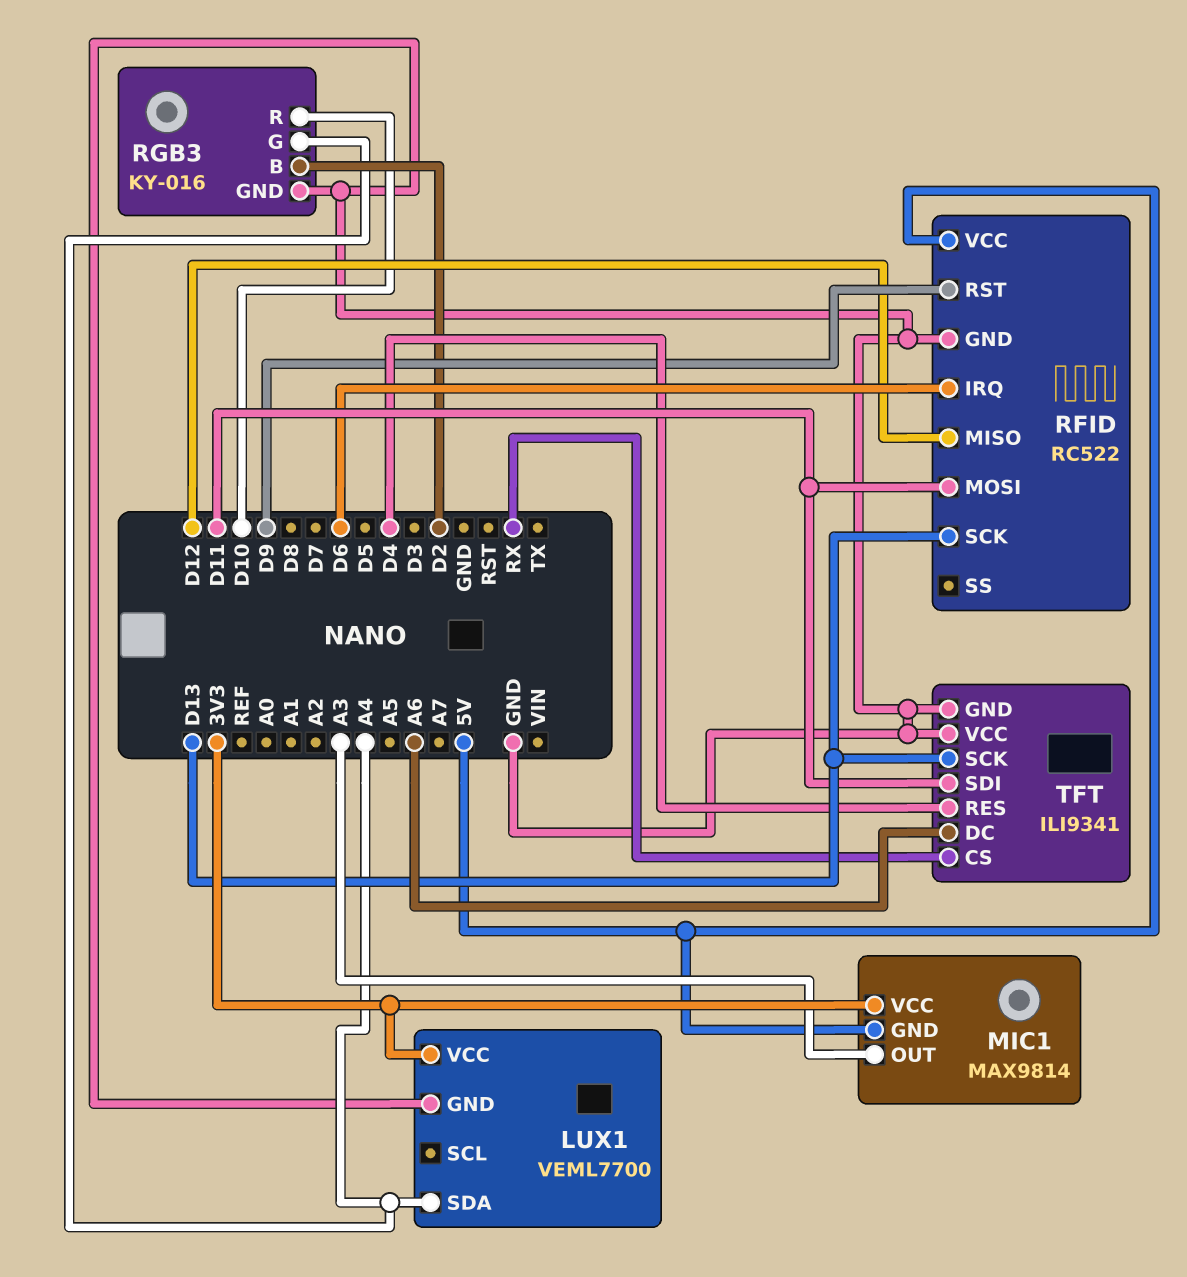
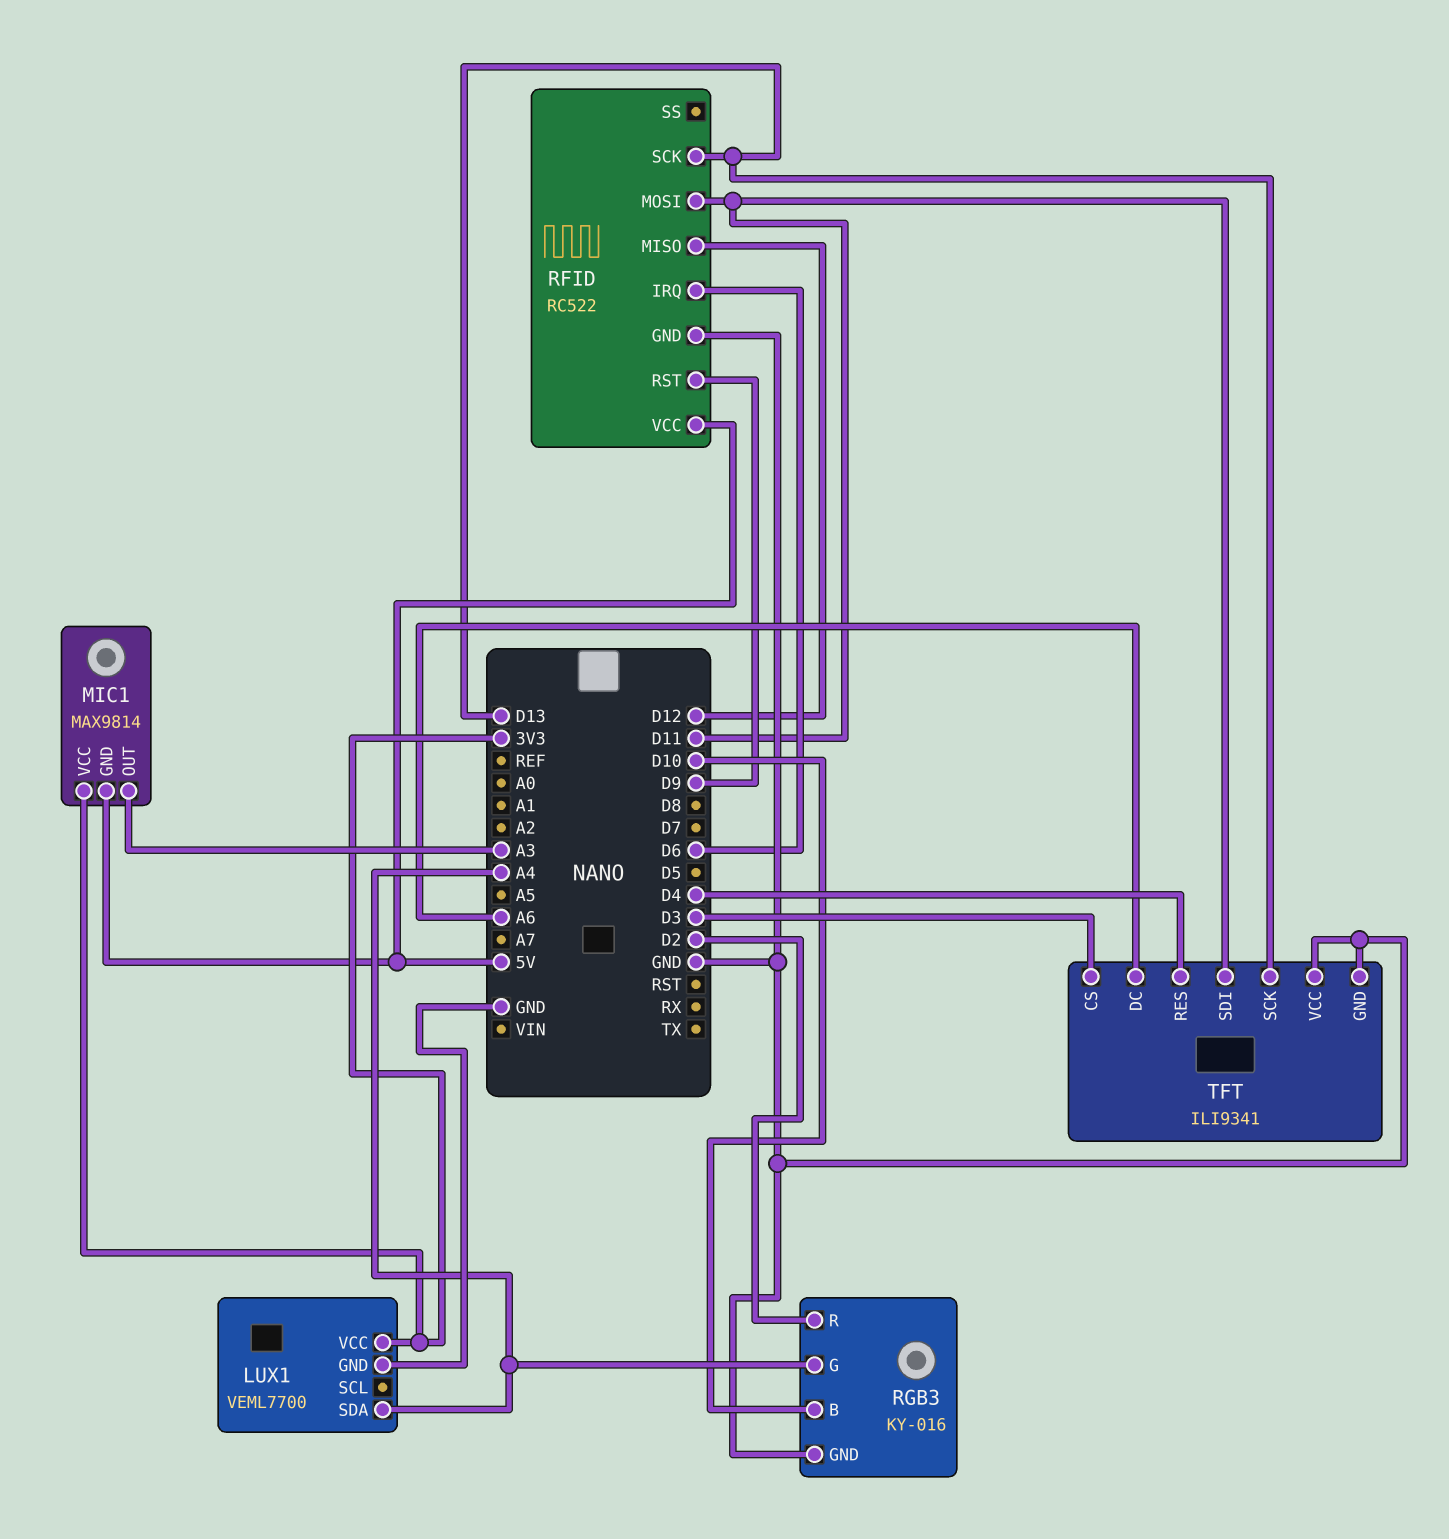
RGB3 pin B: D2 -> D10
RGB3 pin R: D10 -> D2
TFT pin CS: RX -> D3

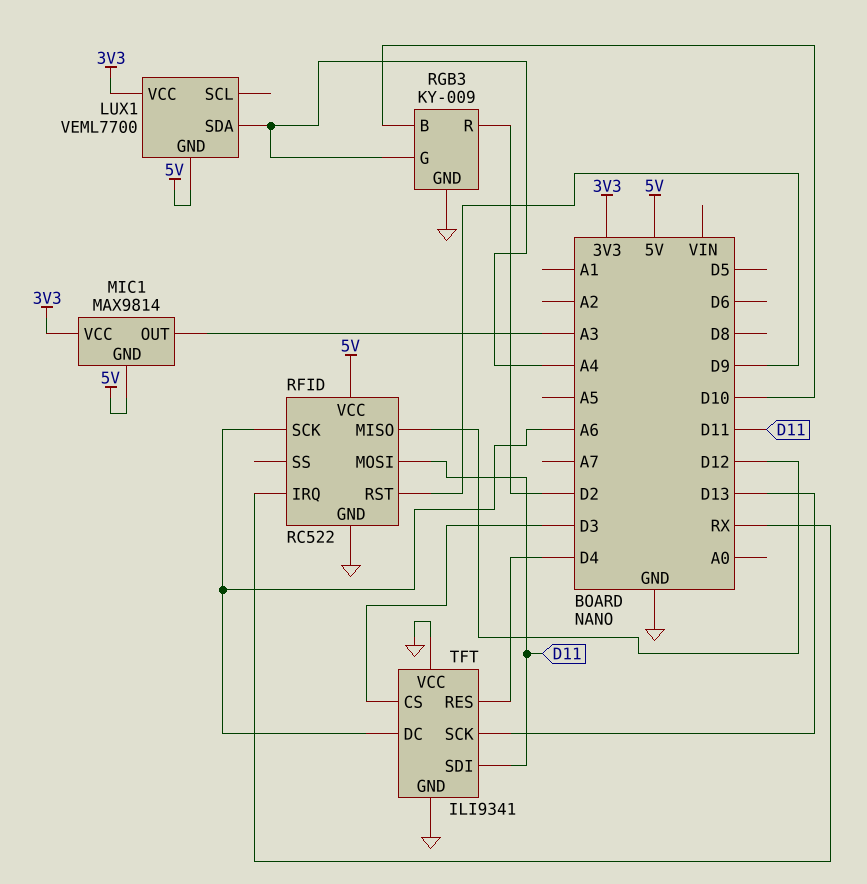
LUX1 pin GND: GND -> 5V
RFID pin IRQ: D6 -> RX
RFID pin SCK: D13 -> A6
RGB3: KY-016 -> KY-009

